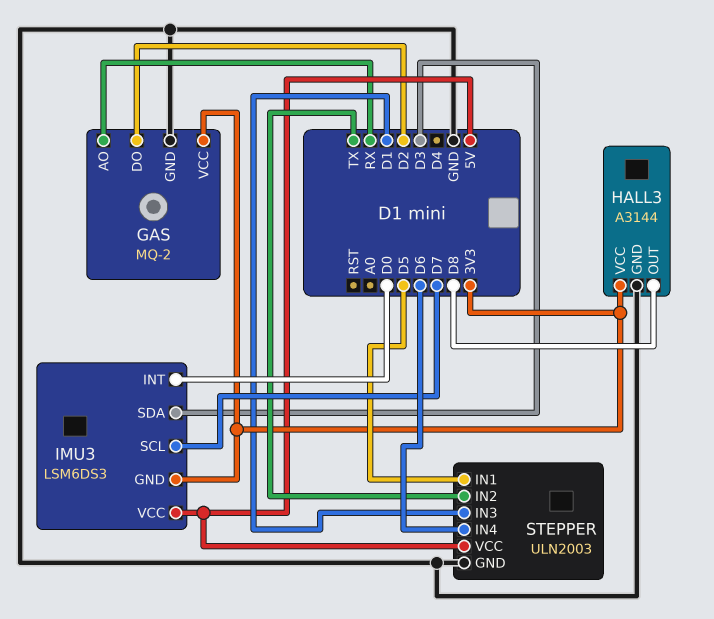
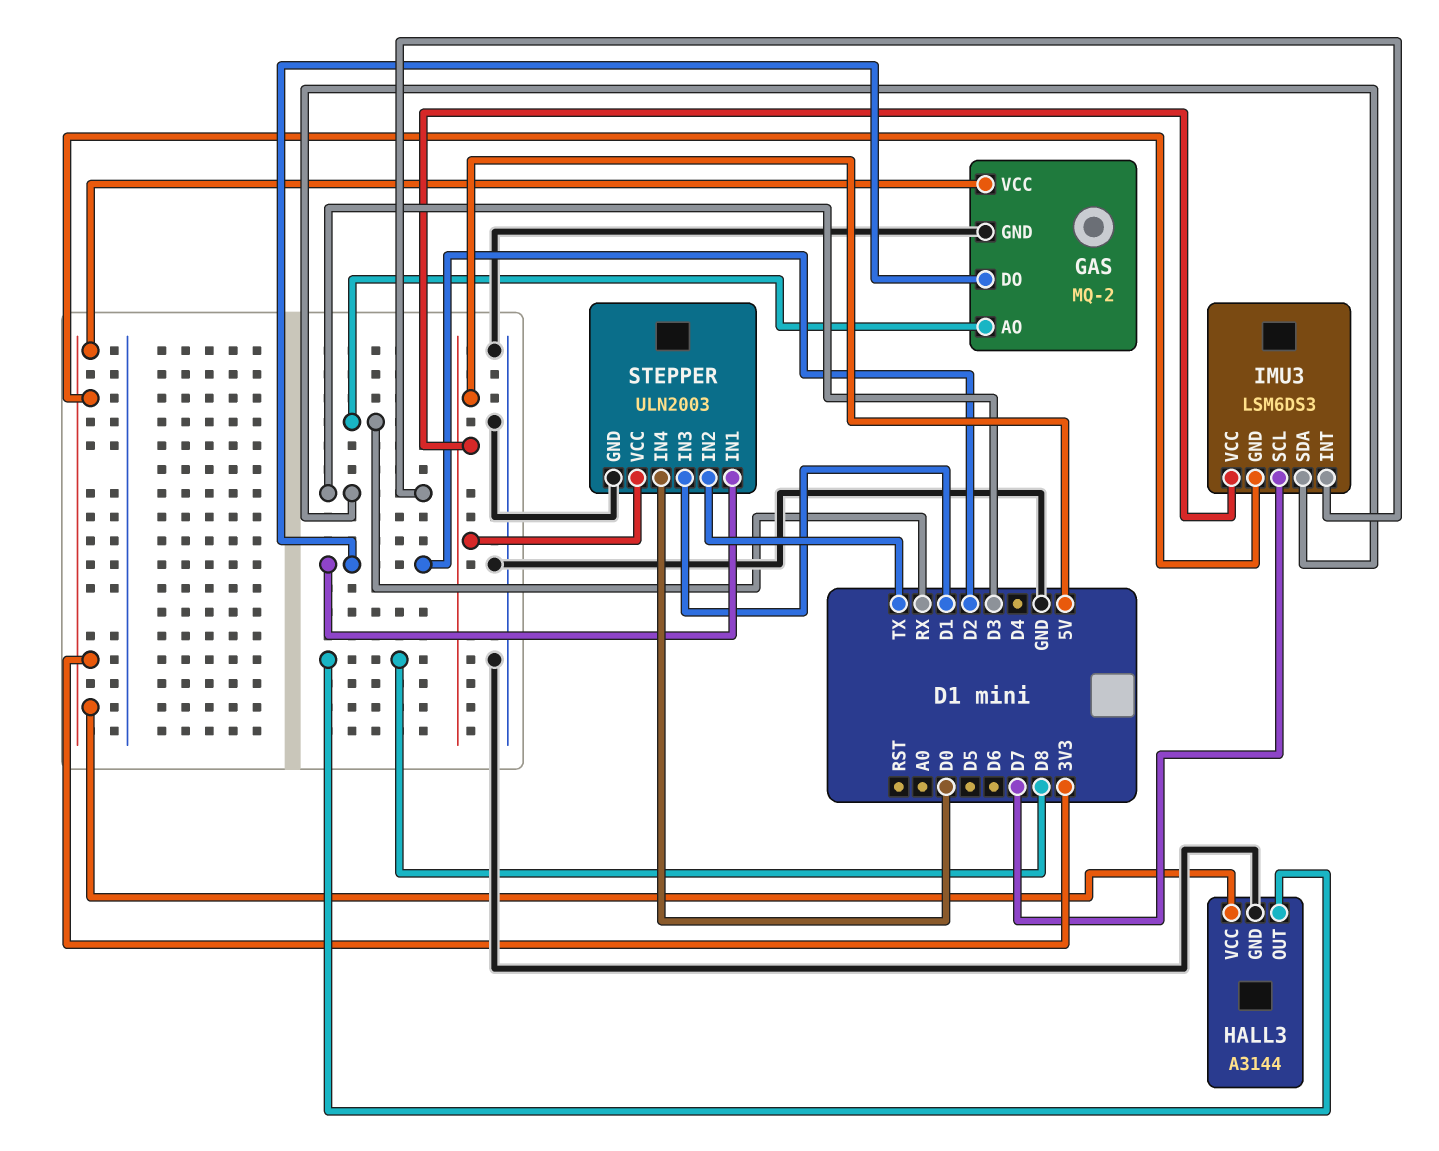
IMU3 pin INT: D0 -> D3
STEPPER pin IN1: D5 -> D2
STEPPER pin IN4: D6 -> D0

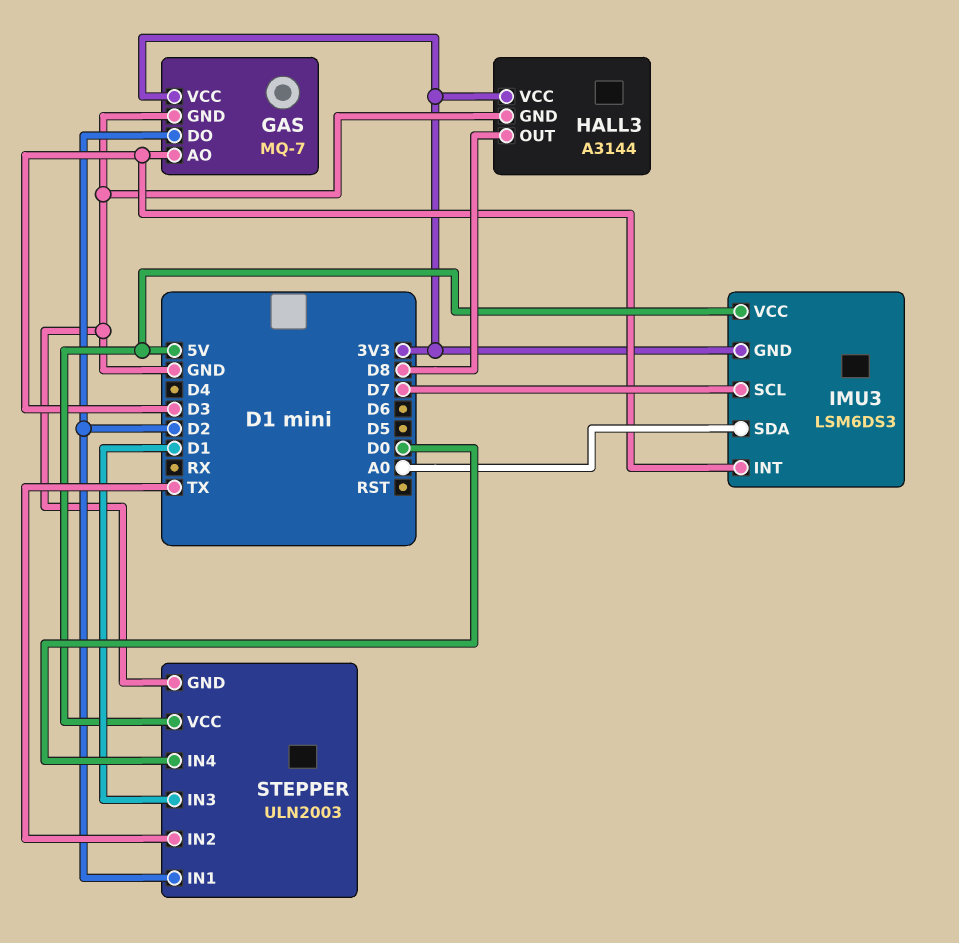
GAS: MQ-2 -> MQ-7
GAS pin AO: RX -> D3
IMU3 pin SDA: D3 -> A0

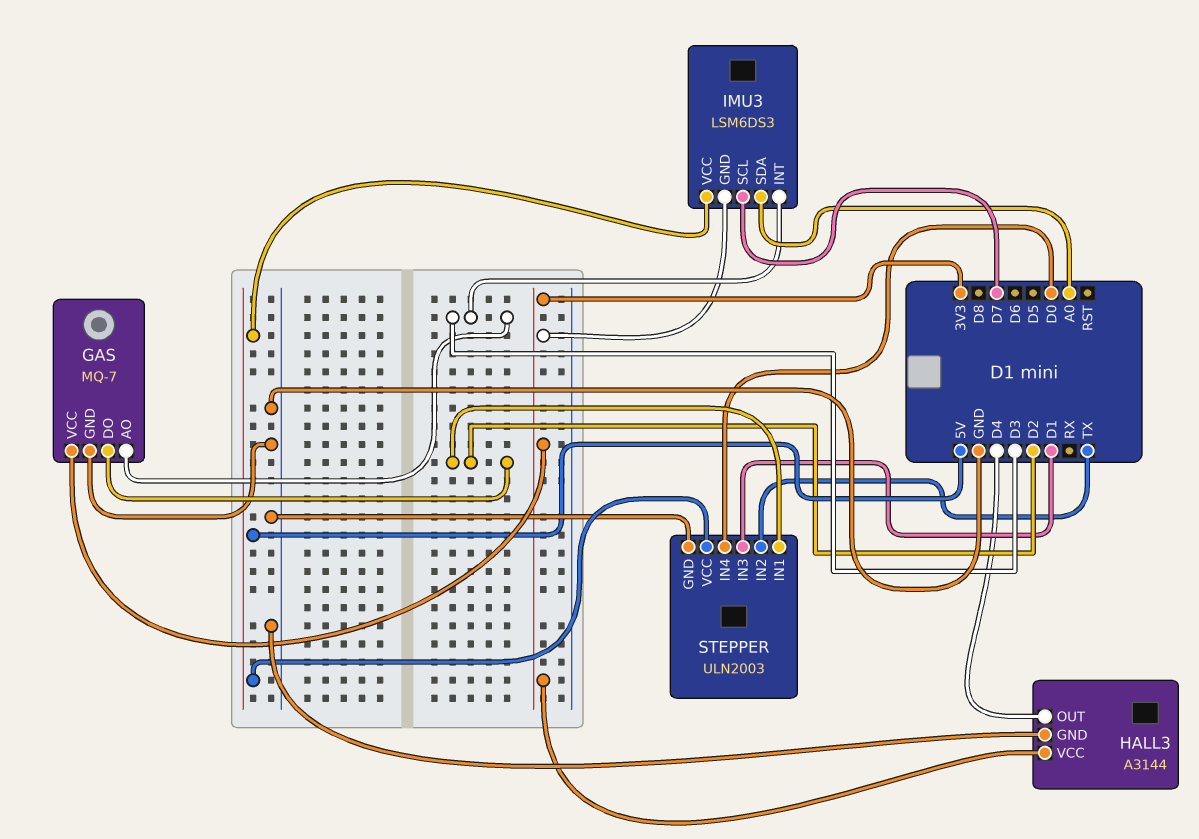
HALL3 pin OUT: D8 -> D4

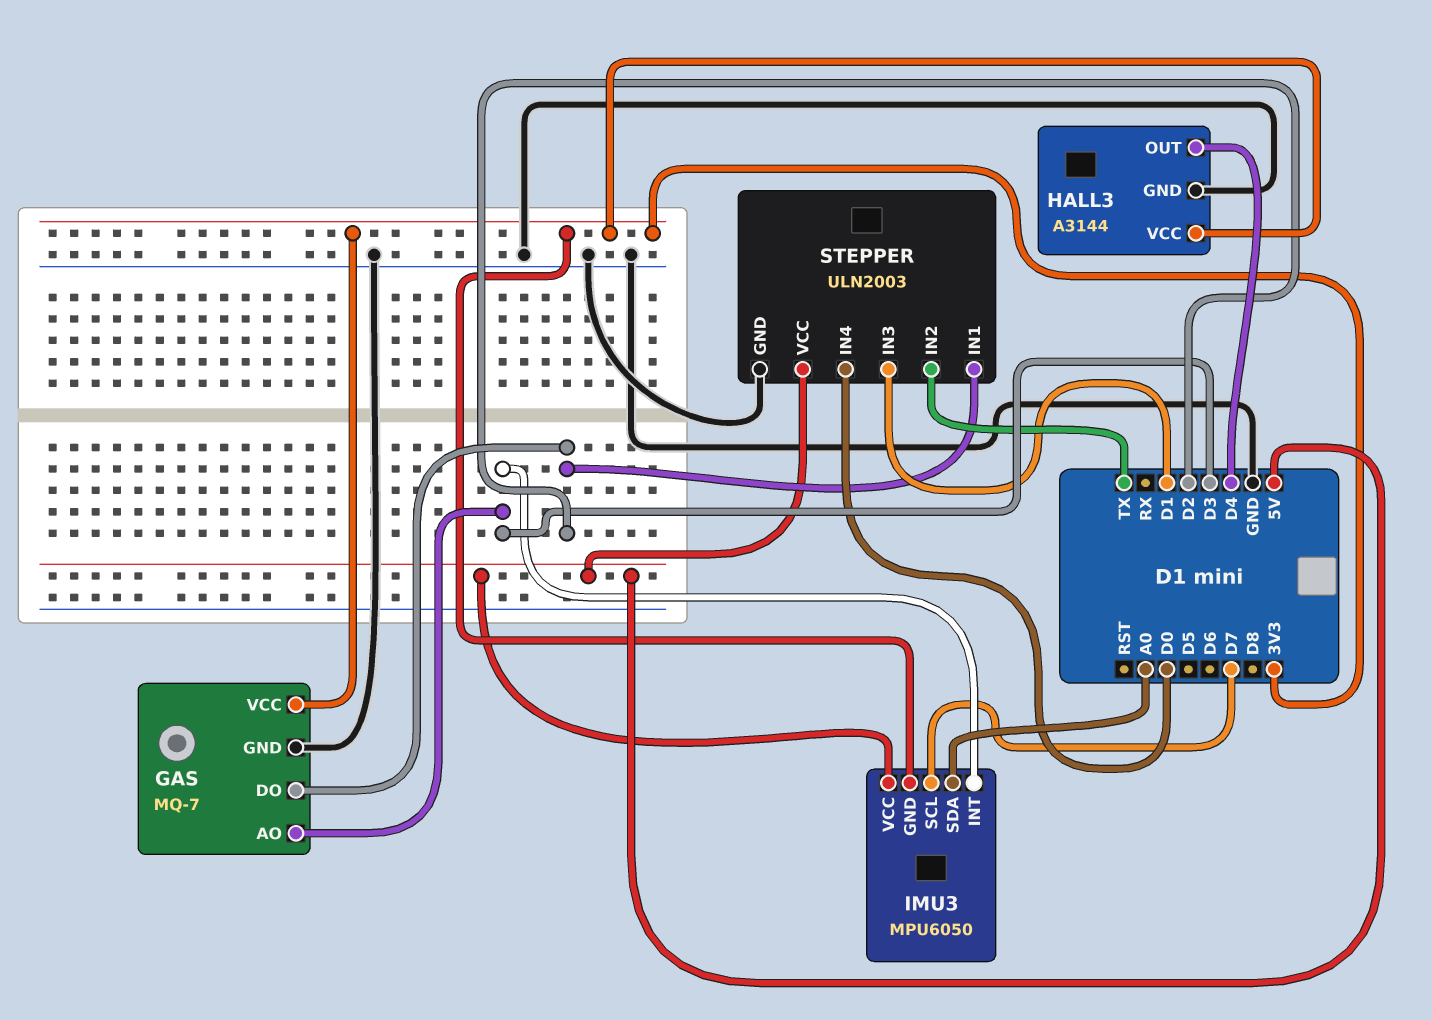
IMU3: LSM6DS3 -> MPU6050

